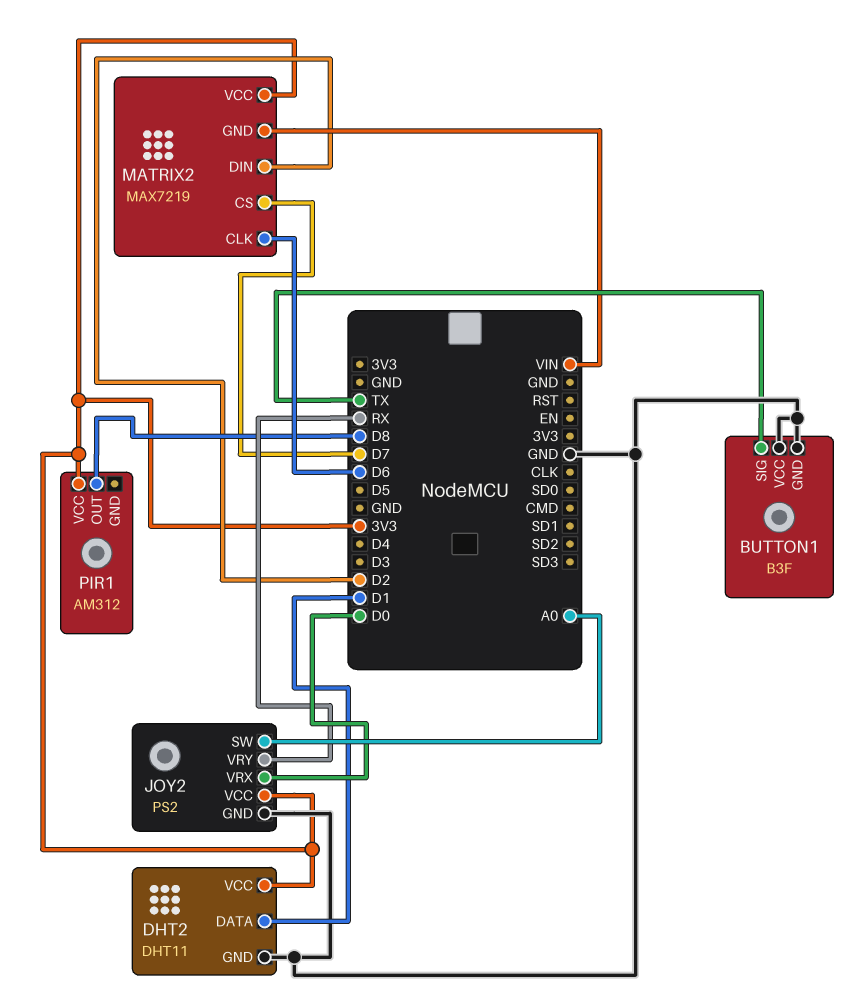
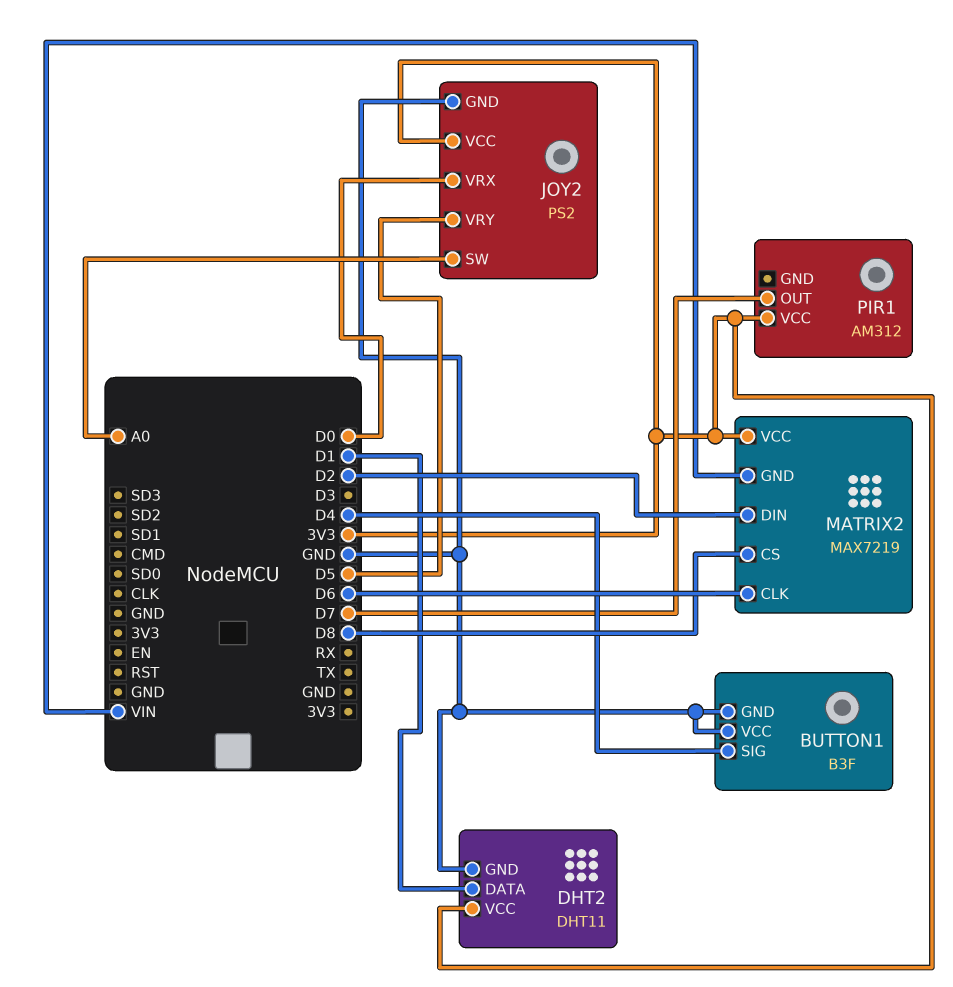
BUTTON1 pin SIG: TX -> D4
JOY2 pin VRY: RX -> D5
MATRIX2 pin CS: D7 -> D8
PIR1 pin OUT: D8 -> D7

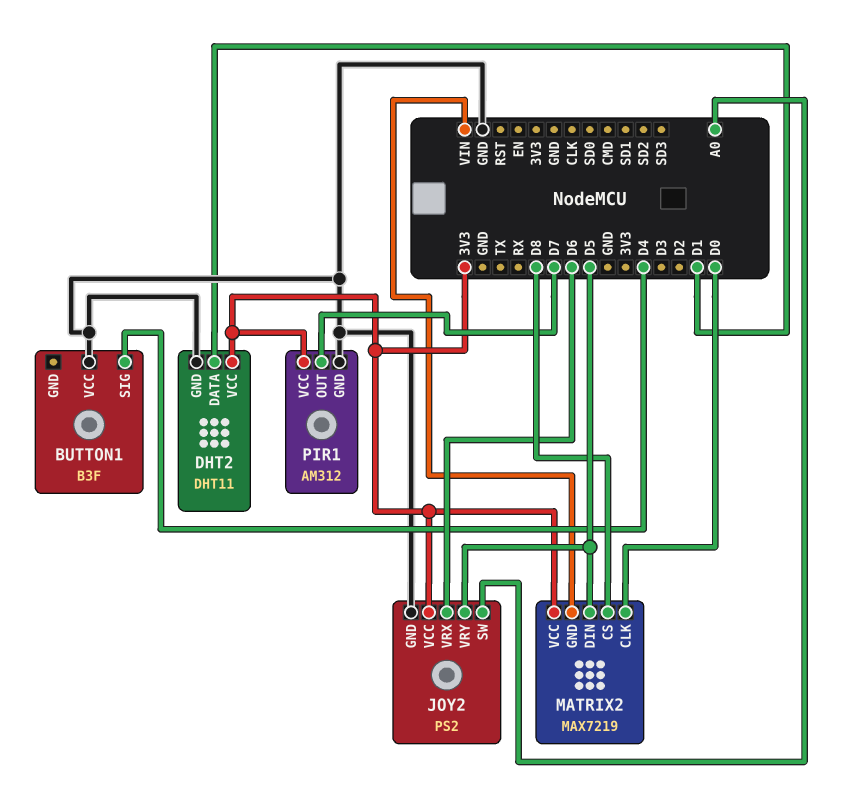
BUTTON1 pin GND: GND -> none
JOY2 pin VRX: D0 -> D6
MATRIX2 pin CLK: D6 -> D0
MATRIX2 pin DIN: D2 -> D5
PIR1 pin GND: none -> GND

